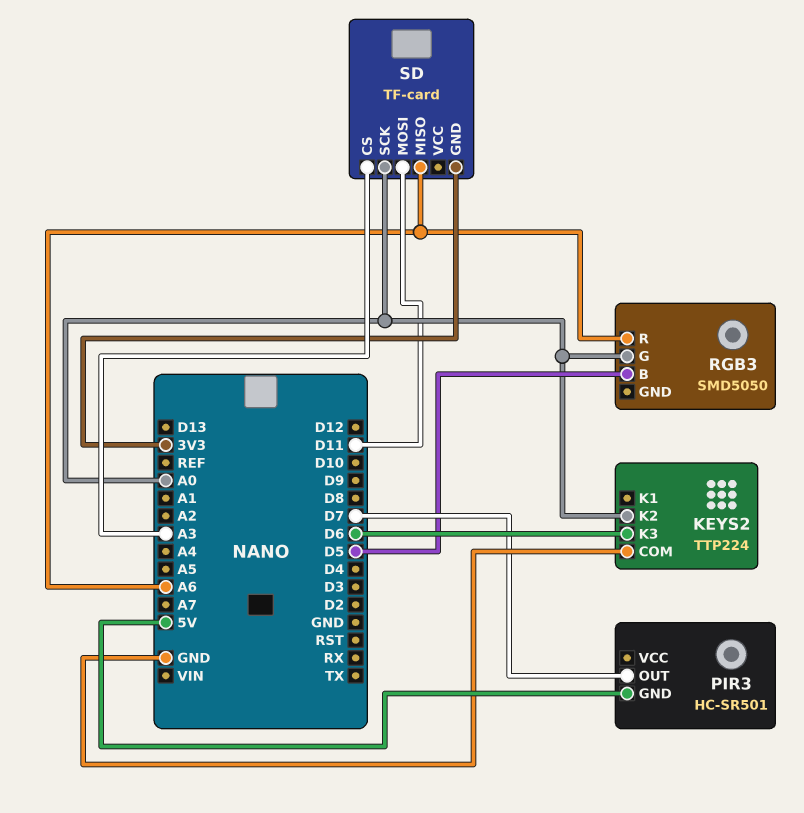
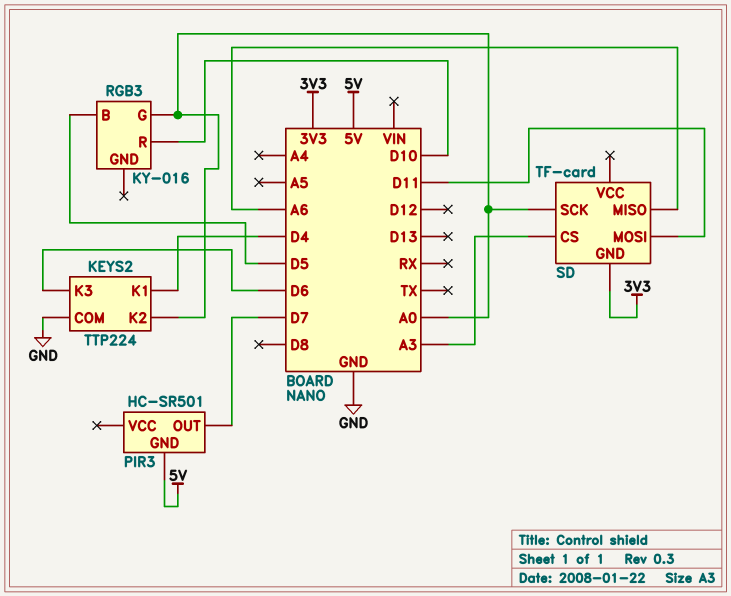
KEYS2 pin K1: none -> D4
RGB3: SMD5050 -> KY-016
RGB3 pin R: A6 -> D10

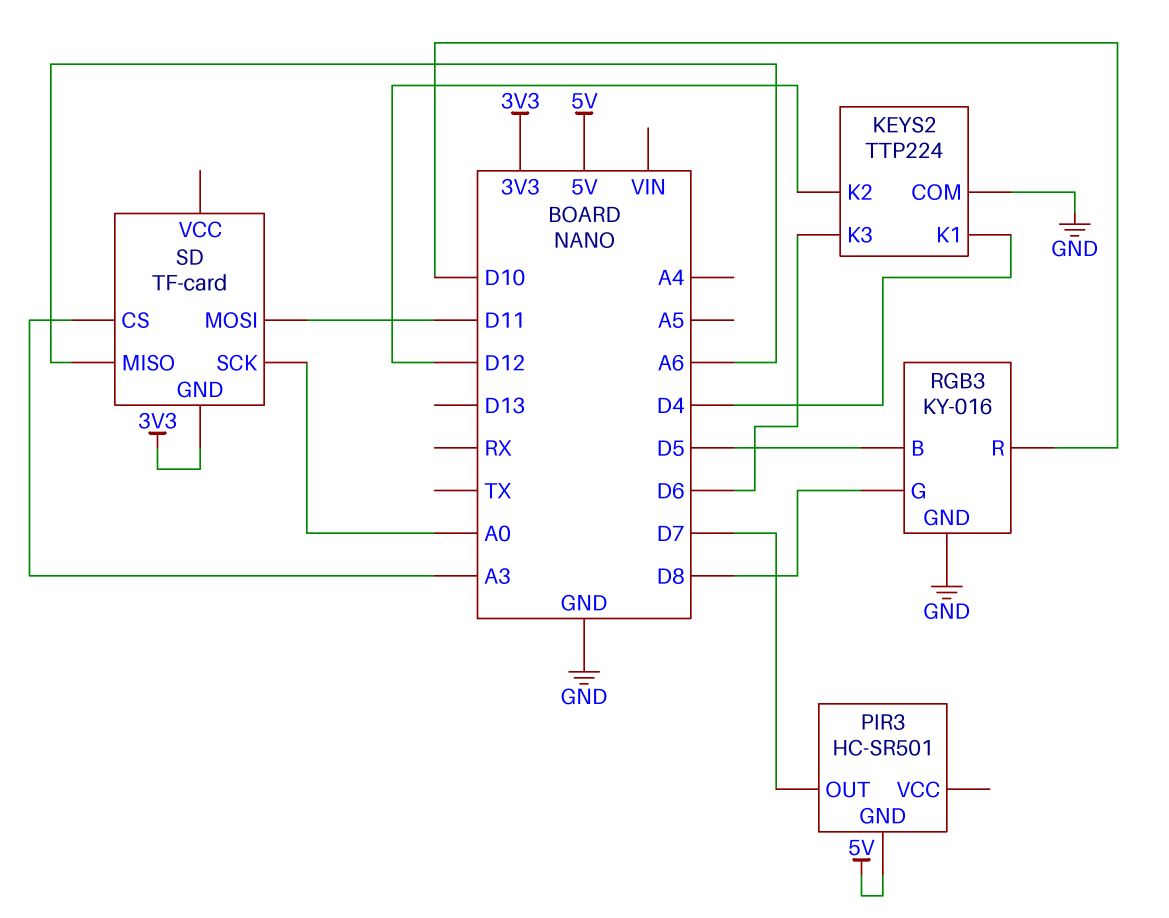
KEYS2 pin K2: A0 -> D12
RGB3 pin G: A0 -> D8
RGB3 pin GND: none -> GND

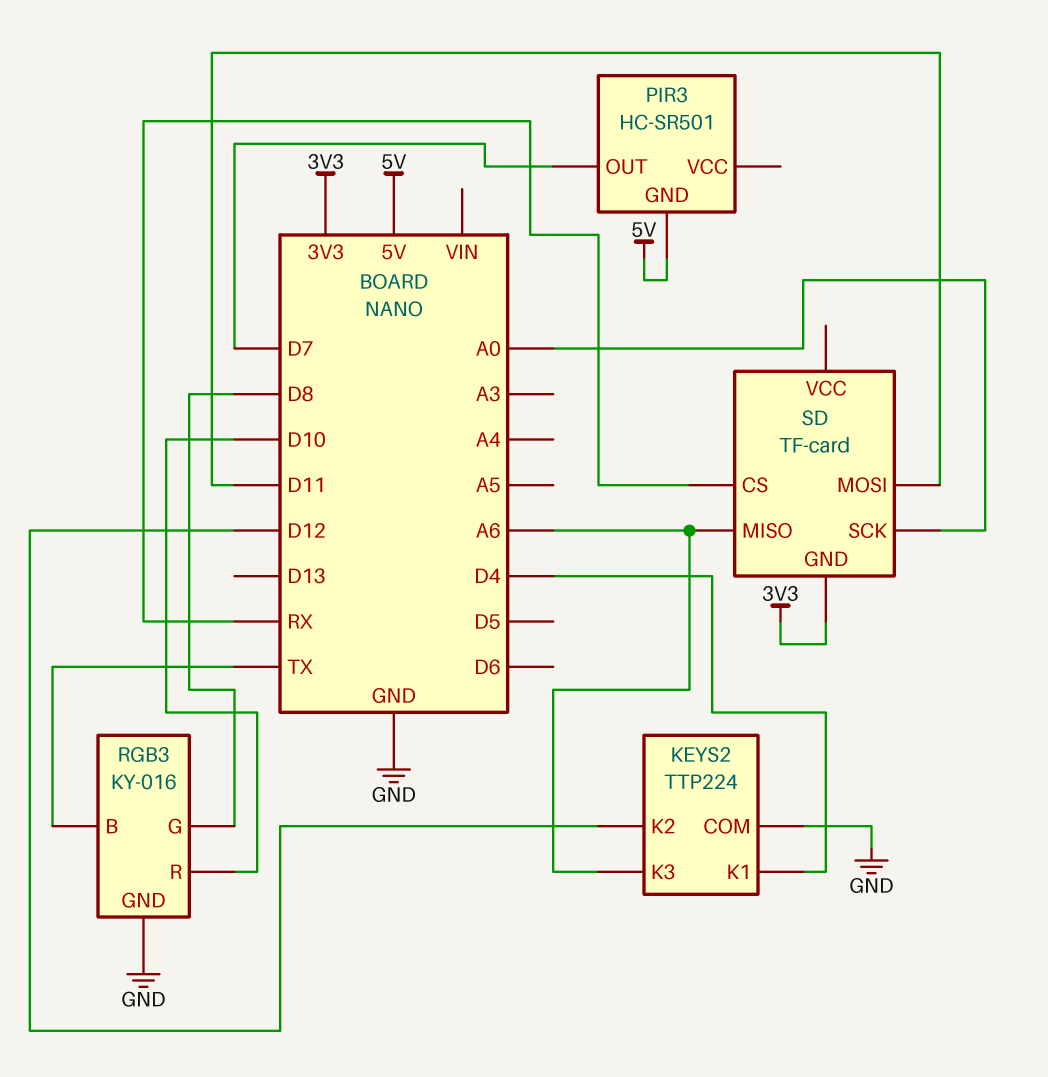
KEYS2 pin K3: D6 -> A6
RGB3 pin B: D5 -> TX
SD pin CS: A3 -> RX

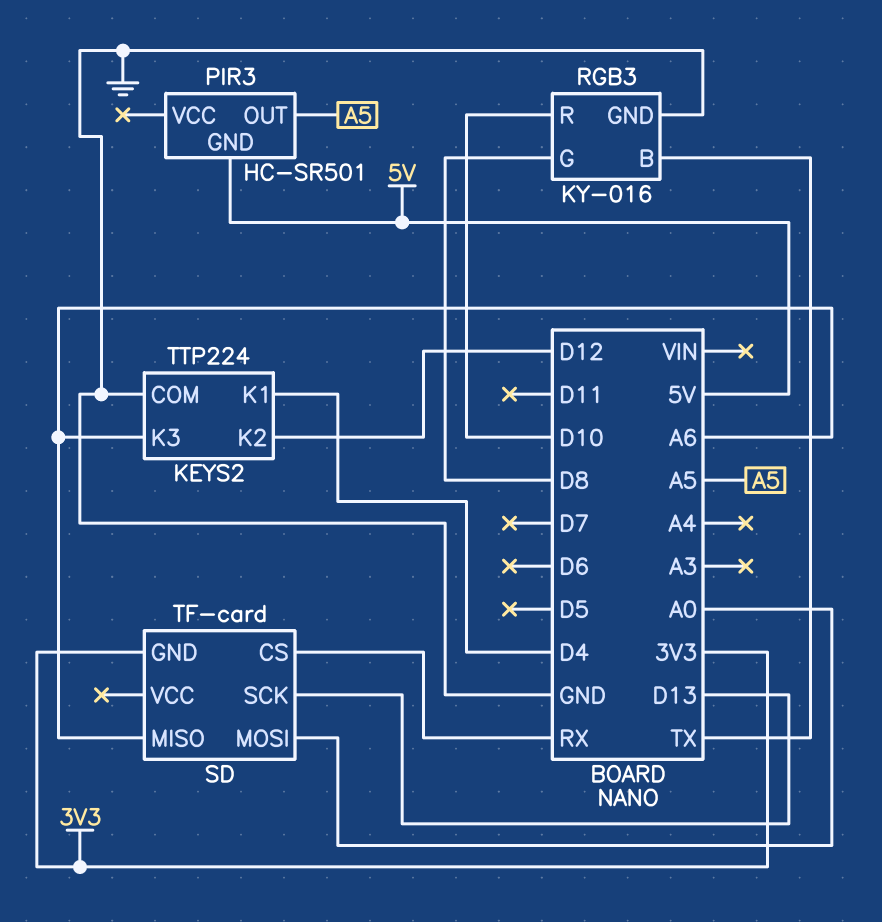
PIR3 pin OUT: D7 -> A5
SD pin MOSI: D11 -> A0
SD pin SCK: A0 -> D13

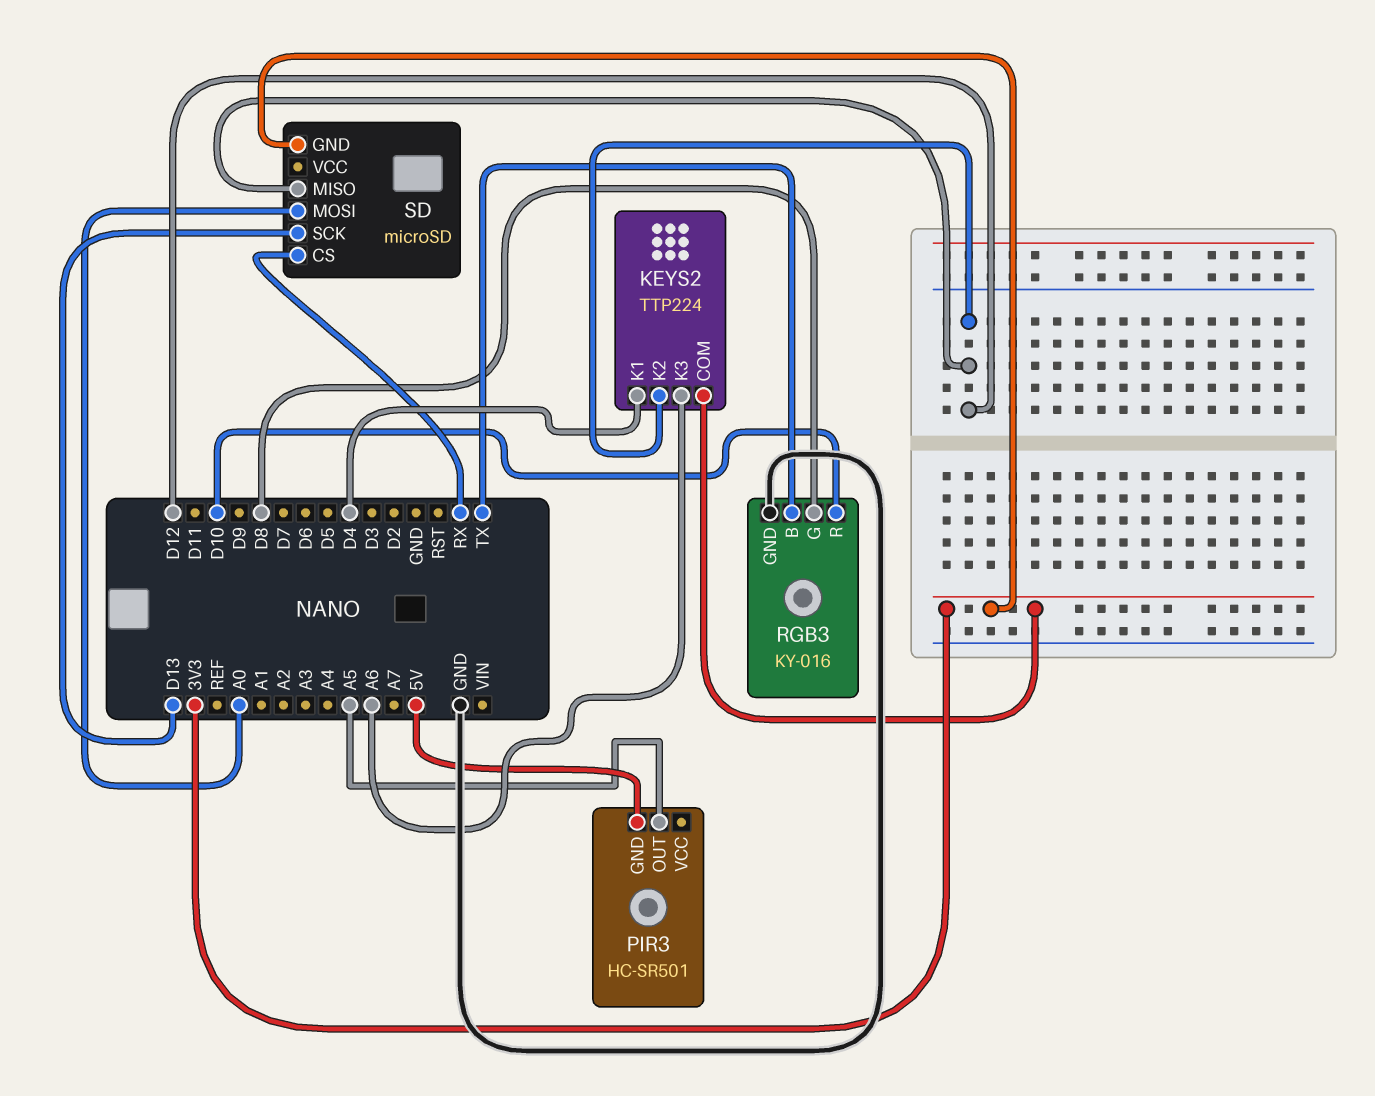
KEYS2 pin COM: GND -> 3V3
SD: TF-card -> microSD
SD pin MISO: A6 -> D12

